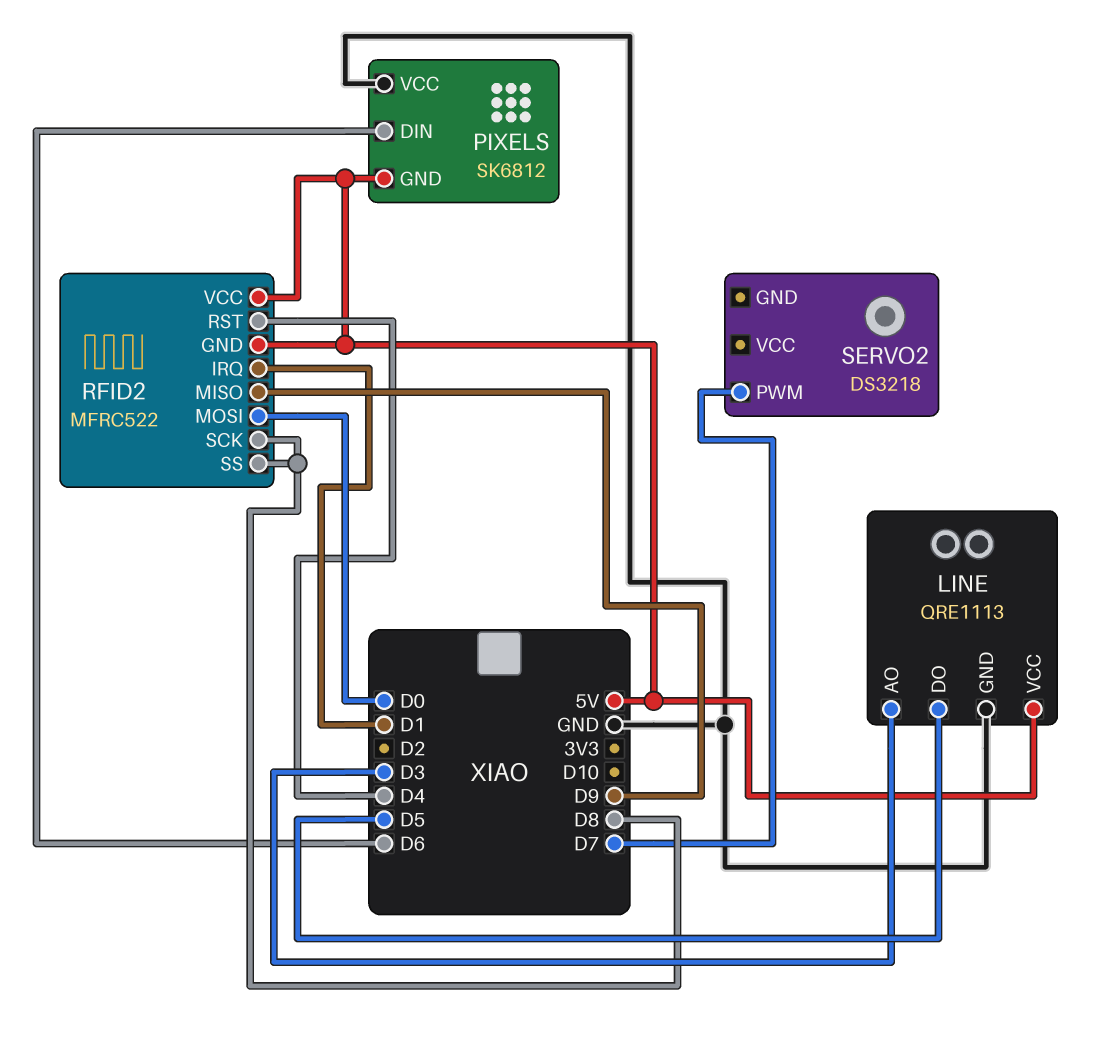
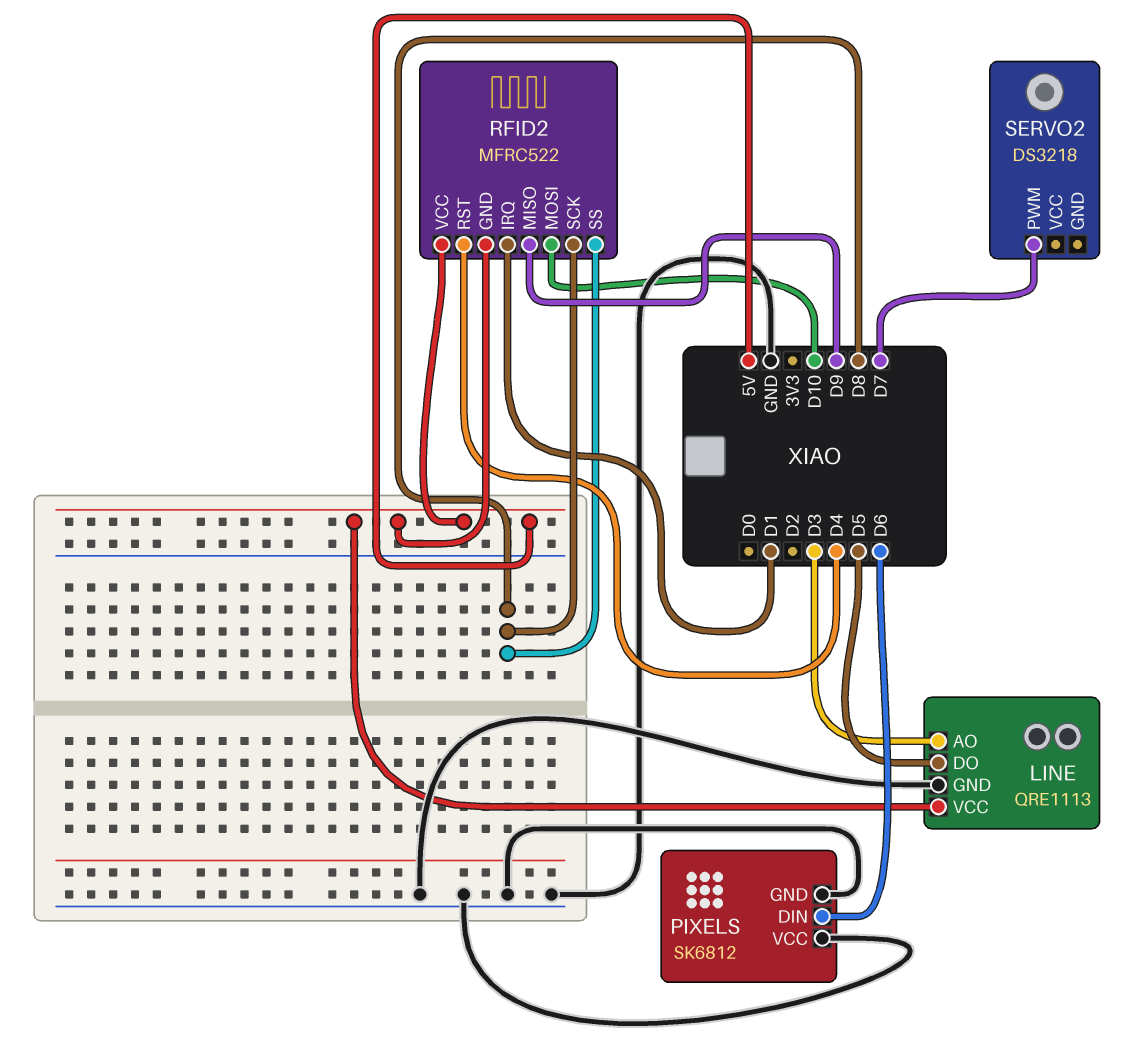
PIXELS pin GND: 5V -> GND
RFID2 pin MOSI: D0 -> D10

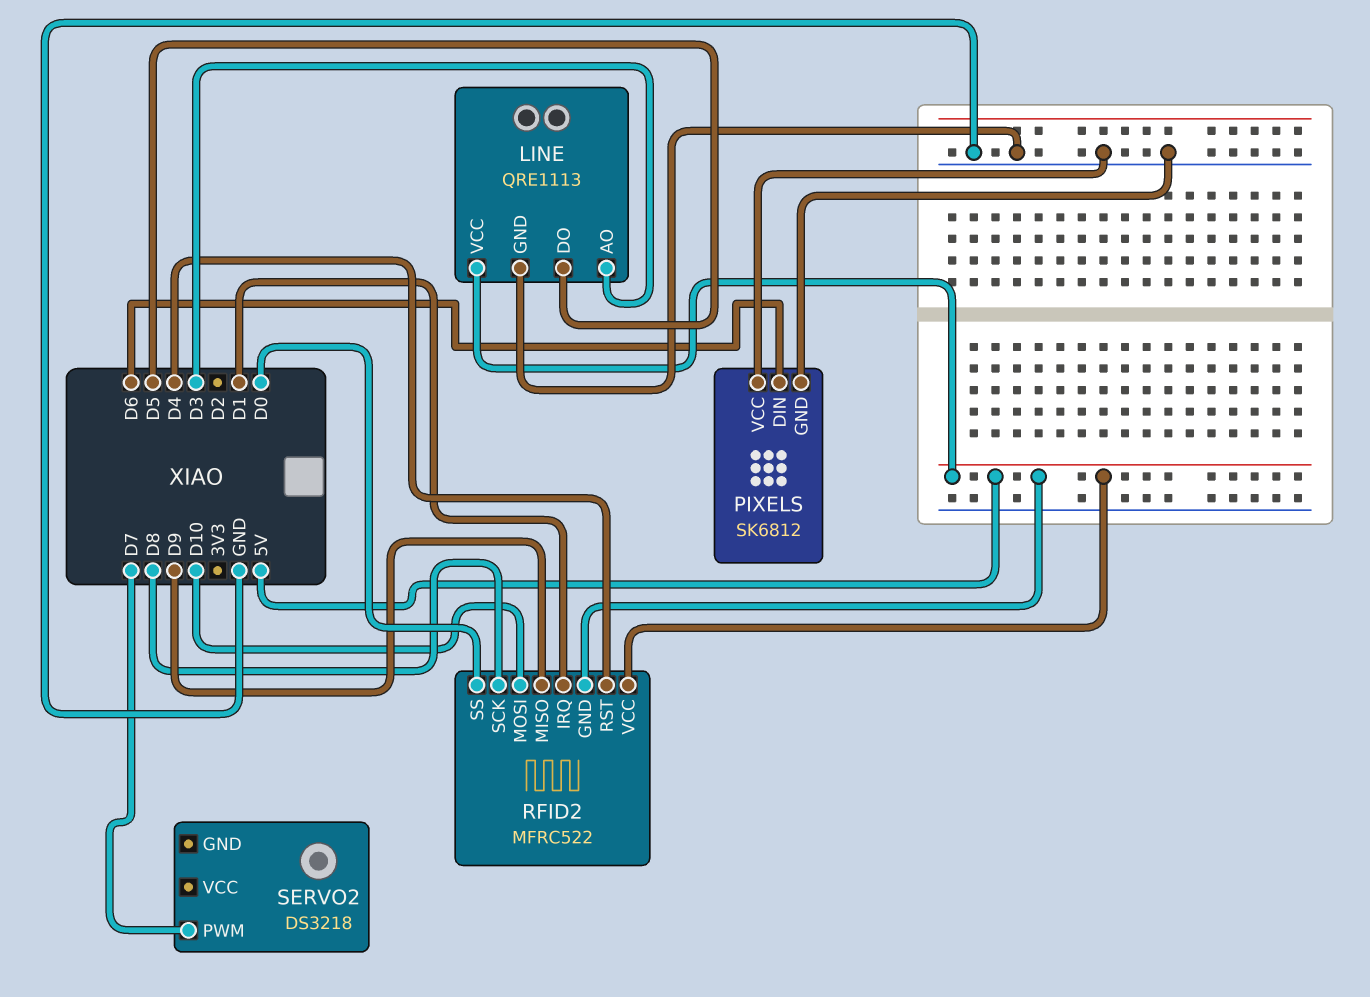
RFID2 pin SS: D8 -> D0

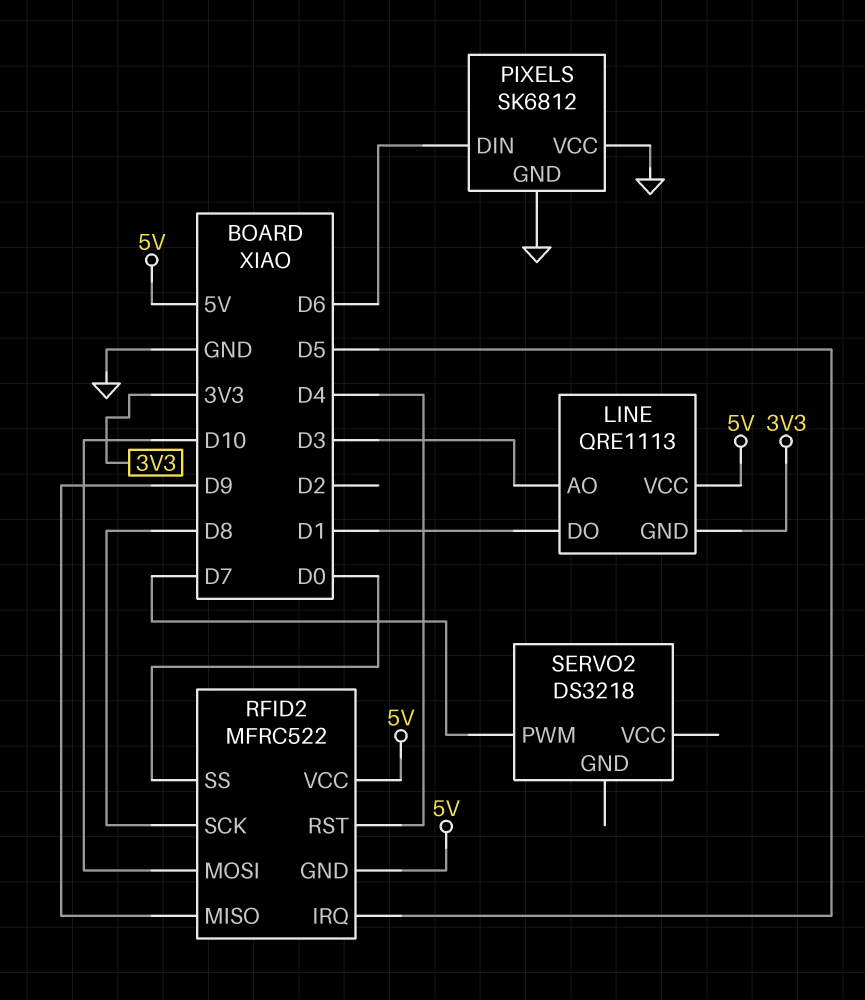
LINE pin DO: D5 -> D1
LINE pin GND: GND -> 3V3
RFID2 pin IRQ: D1 -> D5

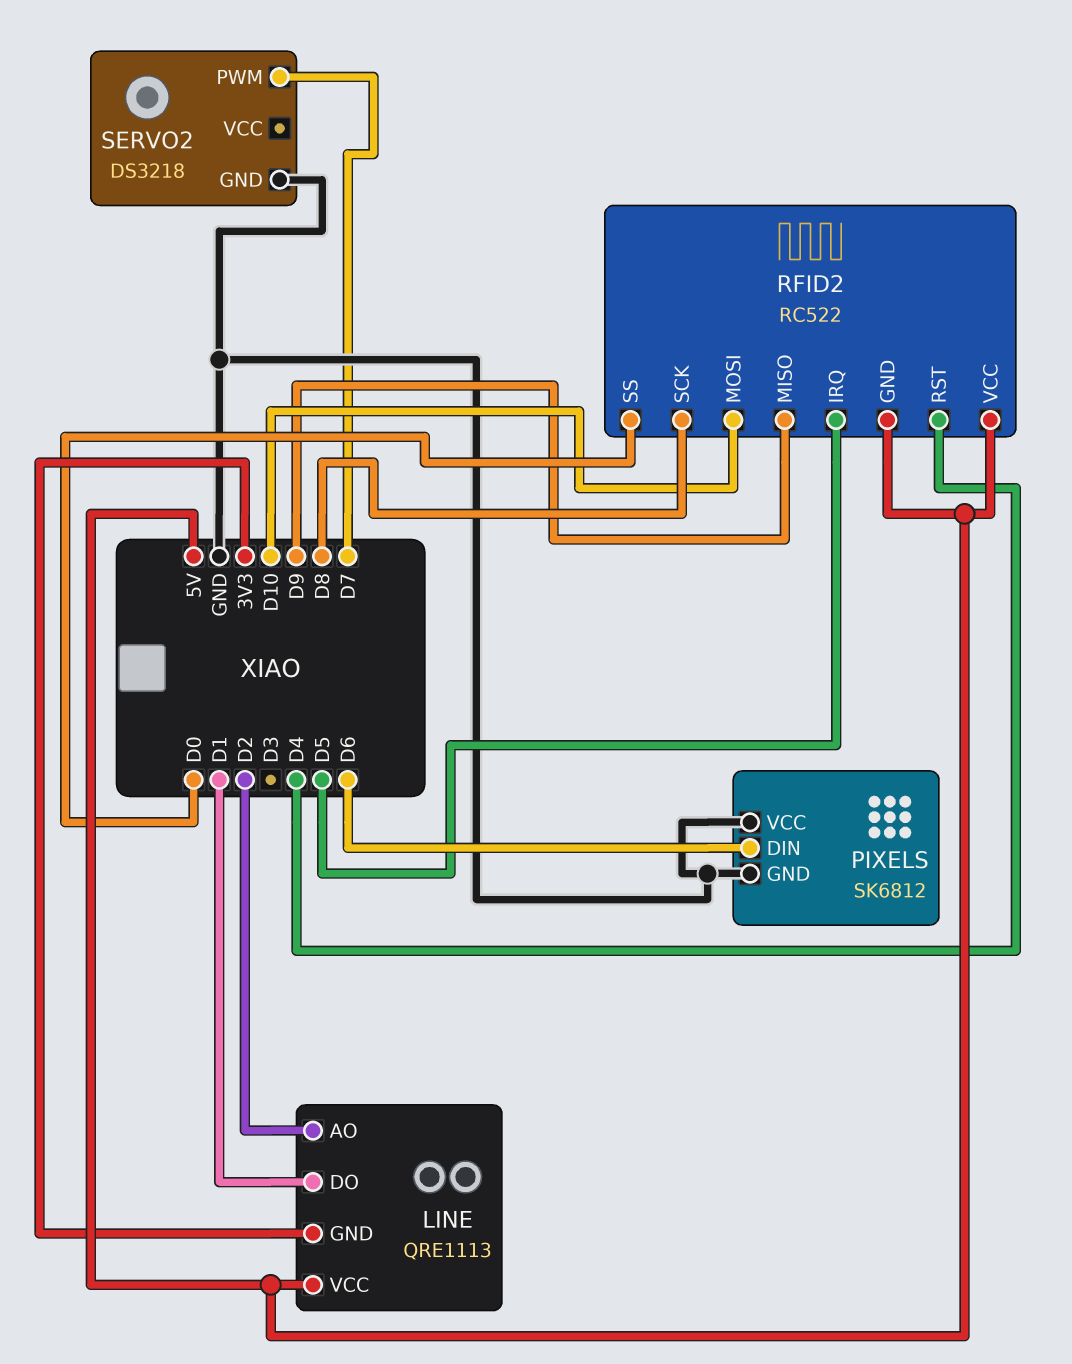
LINE pin AO: D3 -> D2
RFID2: MFRC522 -> RC522
SERVO2 pin GND: none -> GND

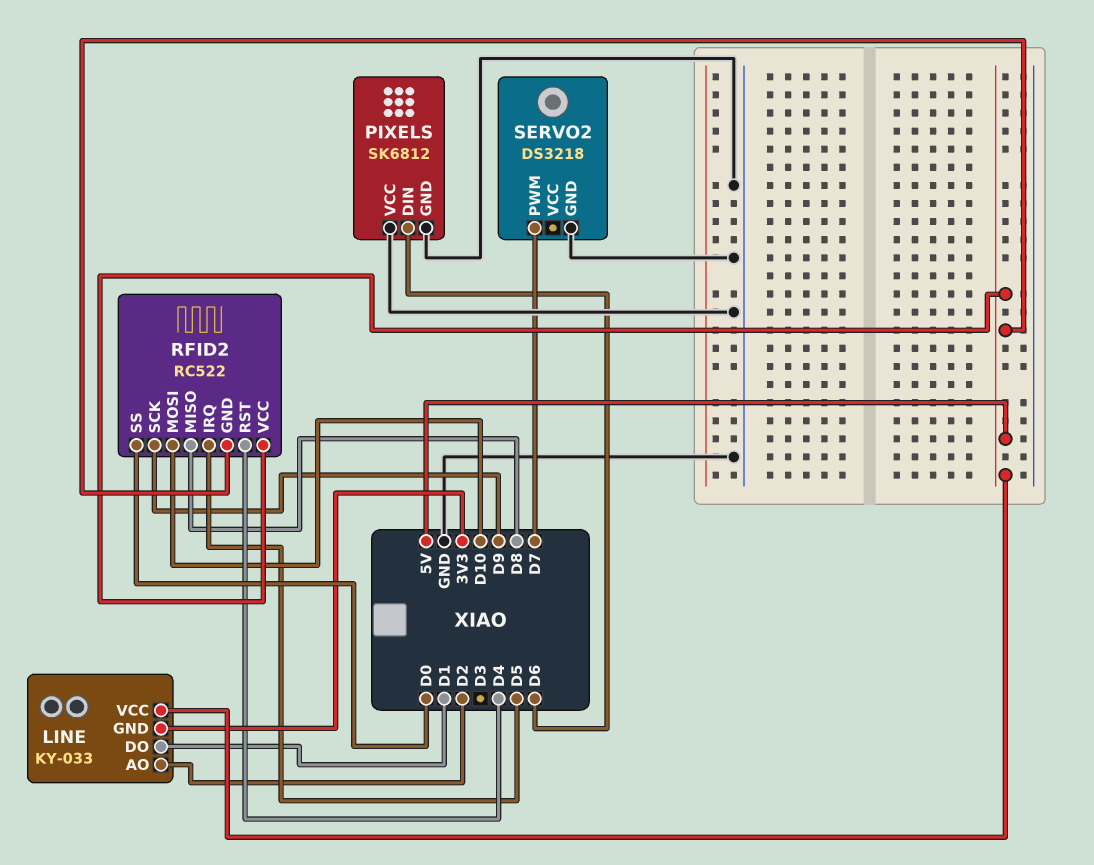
LINE: QRE1113 -> KY-033
RFID2 pin MISO: D9 -> D8
RFID2 pin SCK: D8 -> D9

